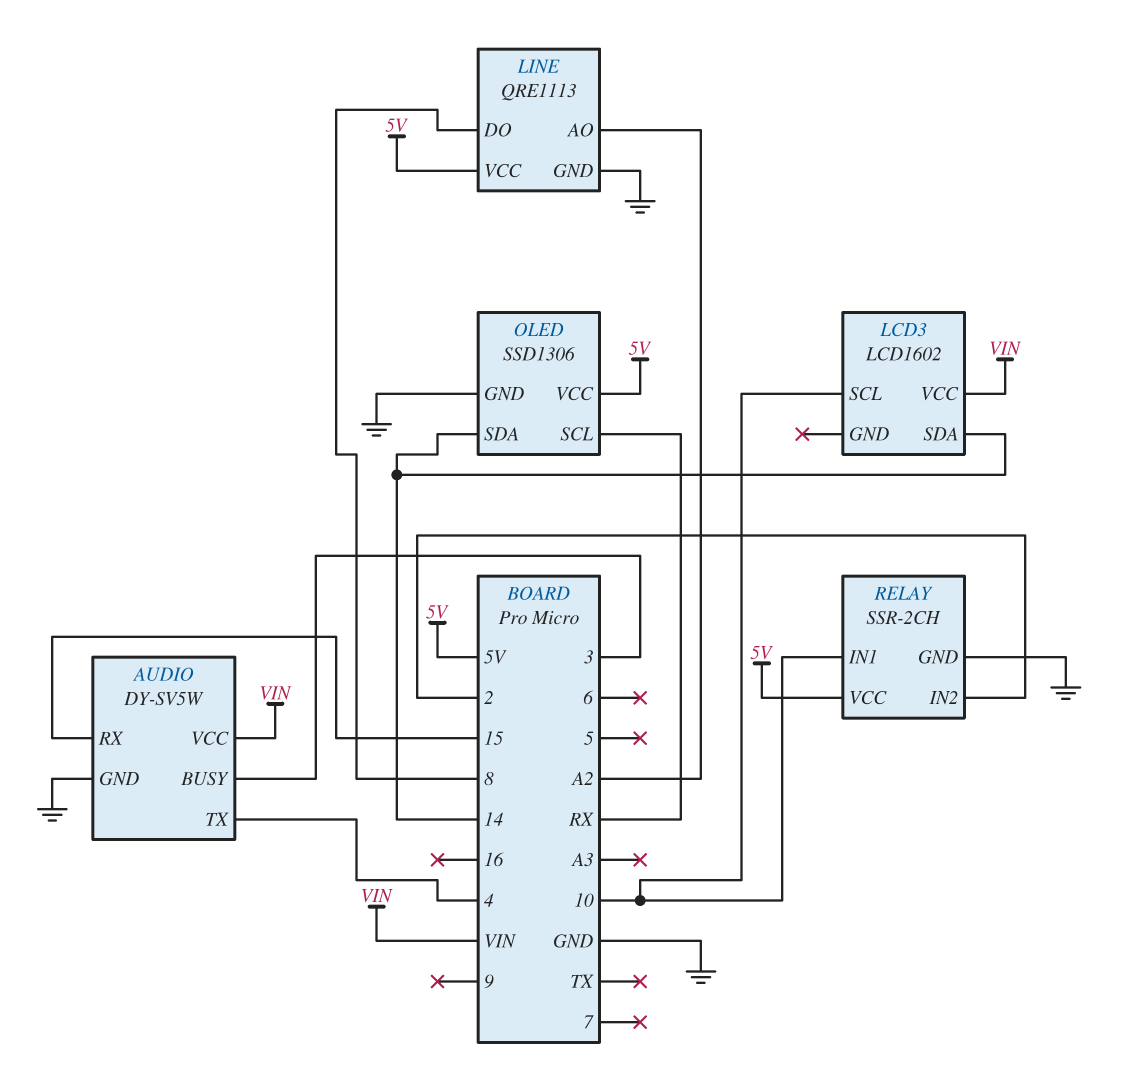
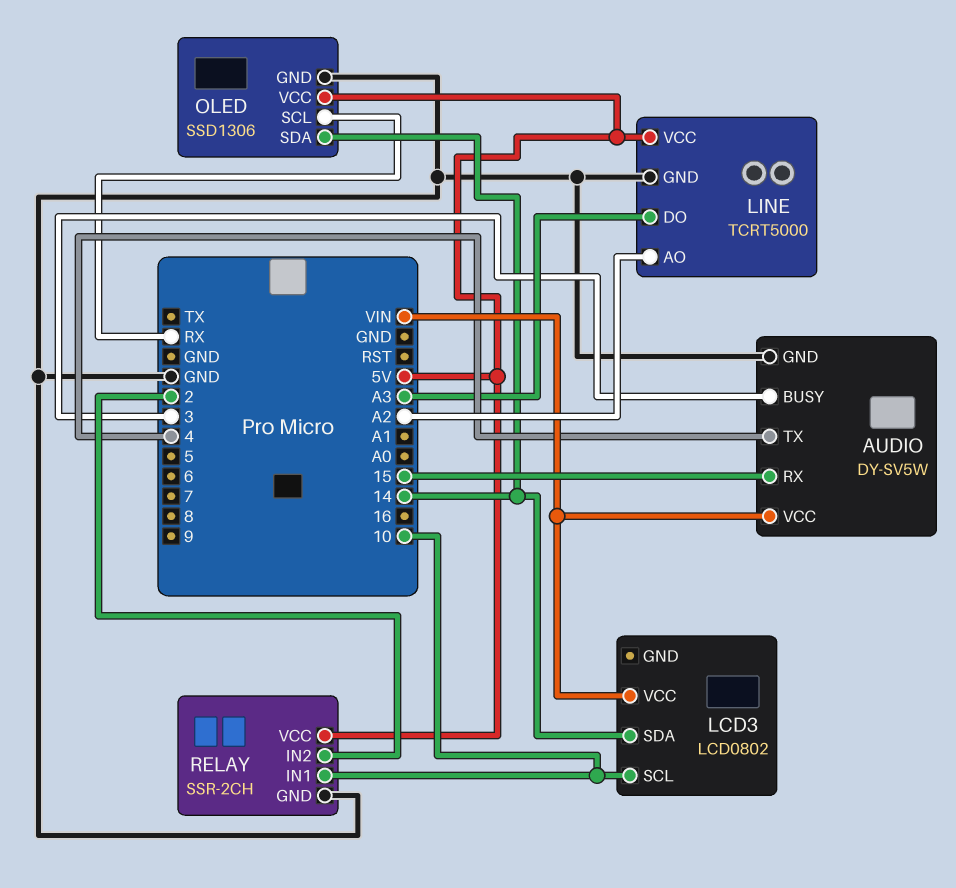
LCD3: LCD1602 -> LCD0802
LINE: QRE1113 -> TCRT5000
LINE pin DO: 8 -> A3

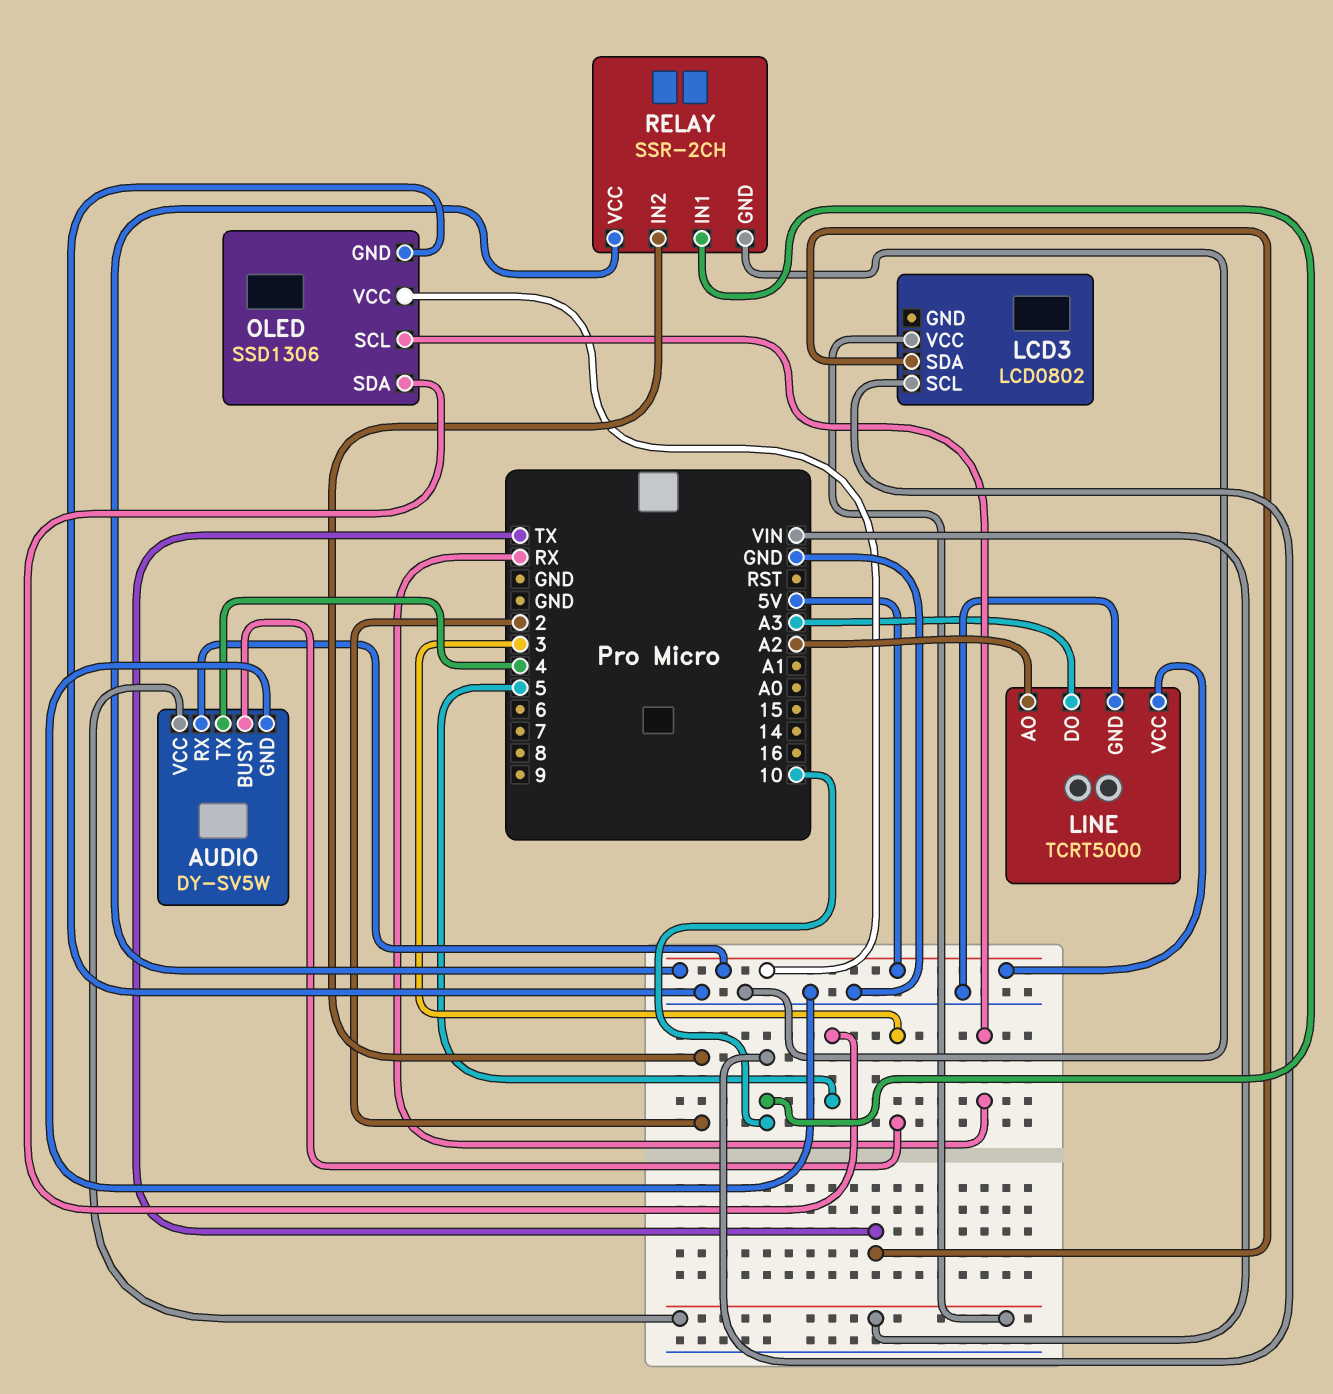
AUDIO pin RX: 15 -> 5V
LCD3 pin SDA: 14 -> TX
OLED pin SDA: 14 -> 5

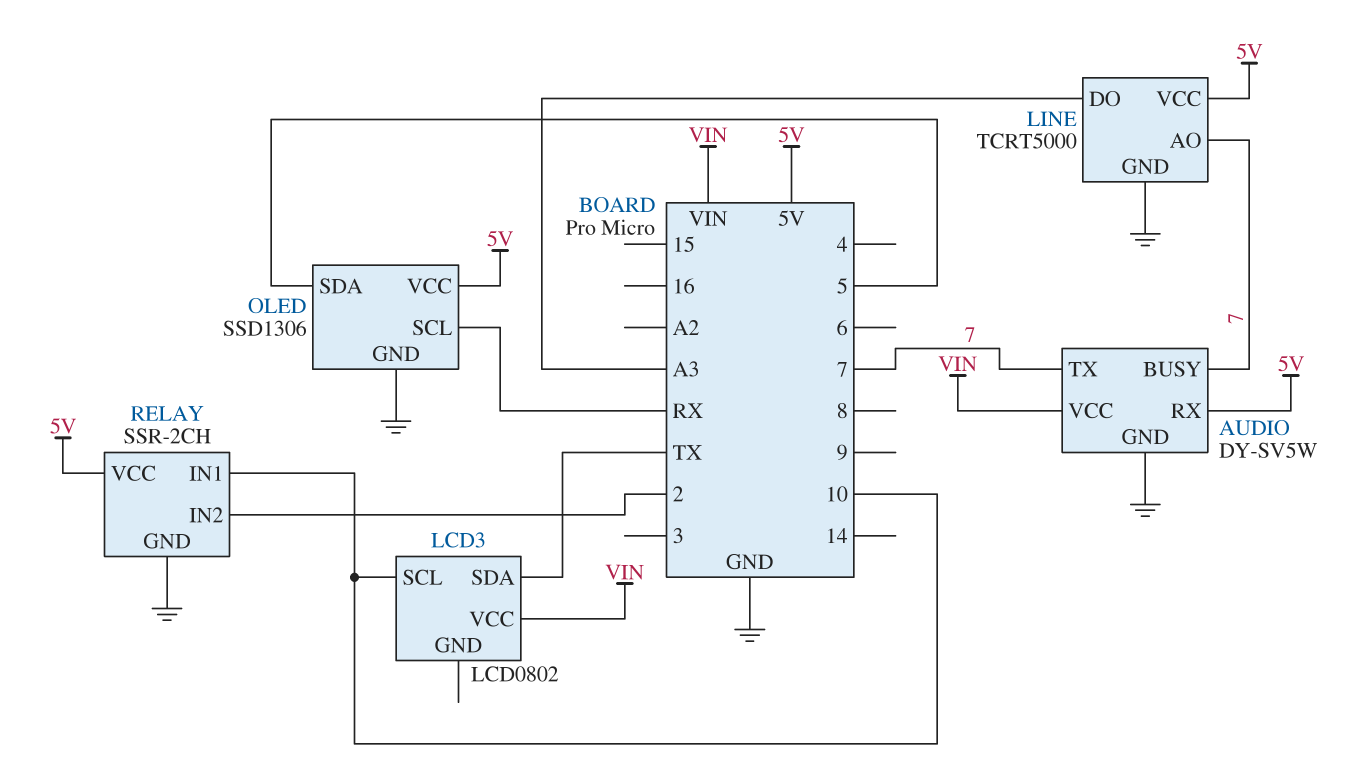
AUDIO pin BUSY: 3 -> 7
AUDIO pin TX: 4 -> 7
LINE pin AO: A2 -> 7

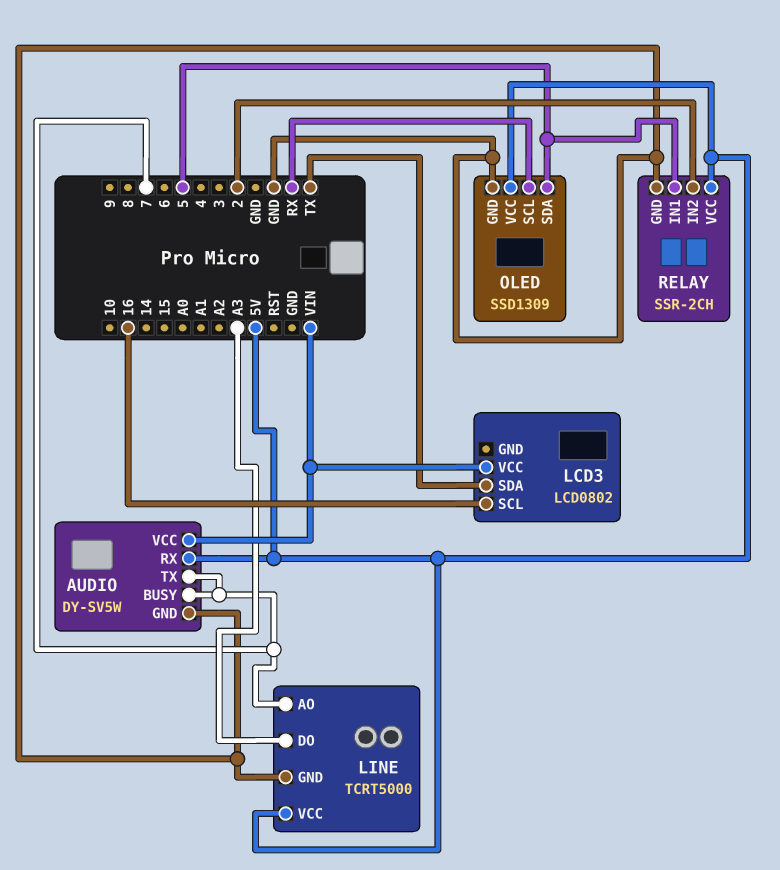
LCD3 pin SCL: 10 -> 16
OLED: SSD1306 -> SSD1309
RELAY pin IN1: 10 -> 5

